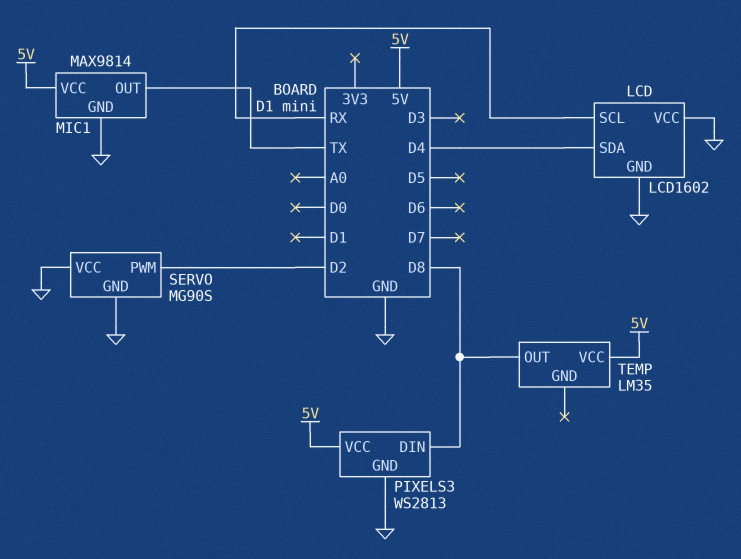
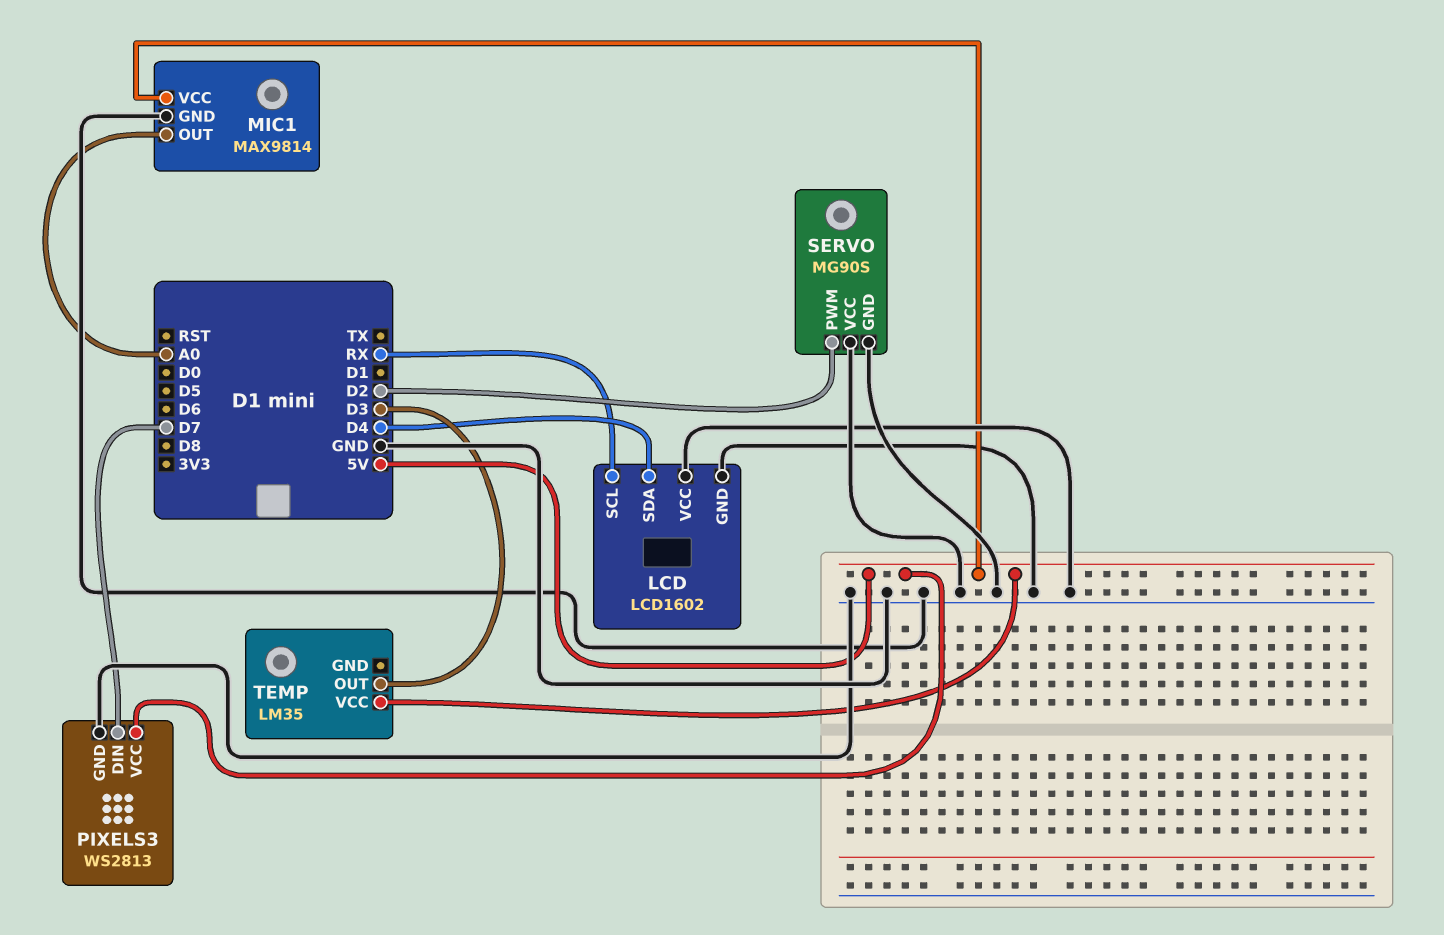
MIC1 pin OUT: TX -> A0
PIXELS3 pin DIN: D8 -> D7
TEMP pin OUT: D8 -> D3

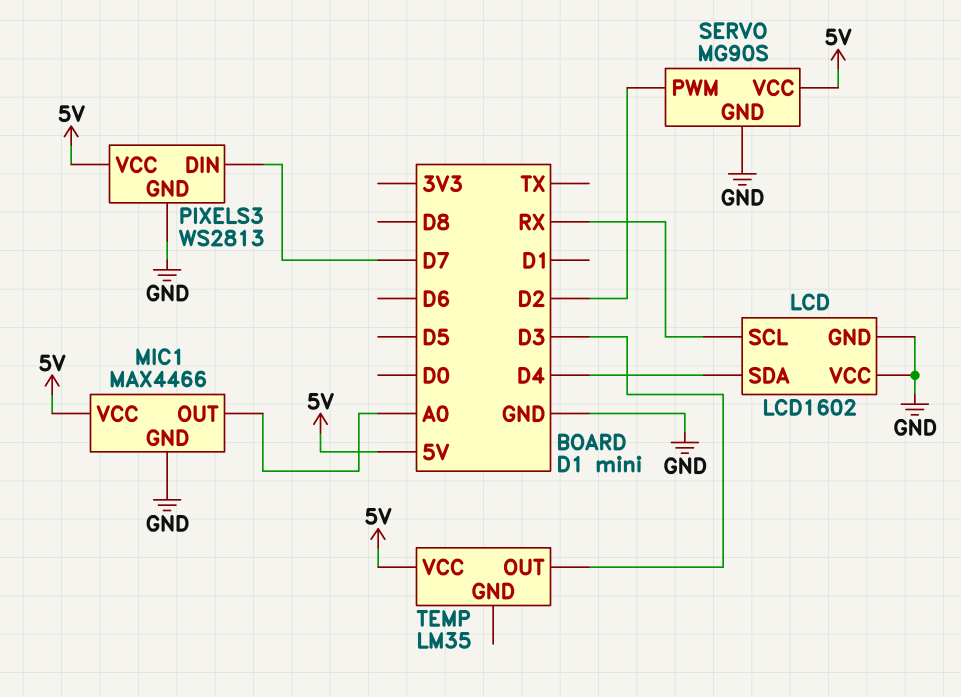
MIC1: MAX9814 -> MAX4466
SERVO pin VCC: GND -> 5V

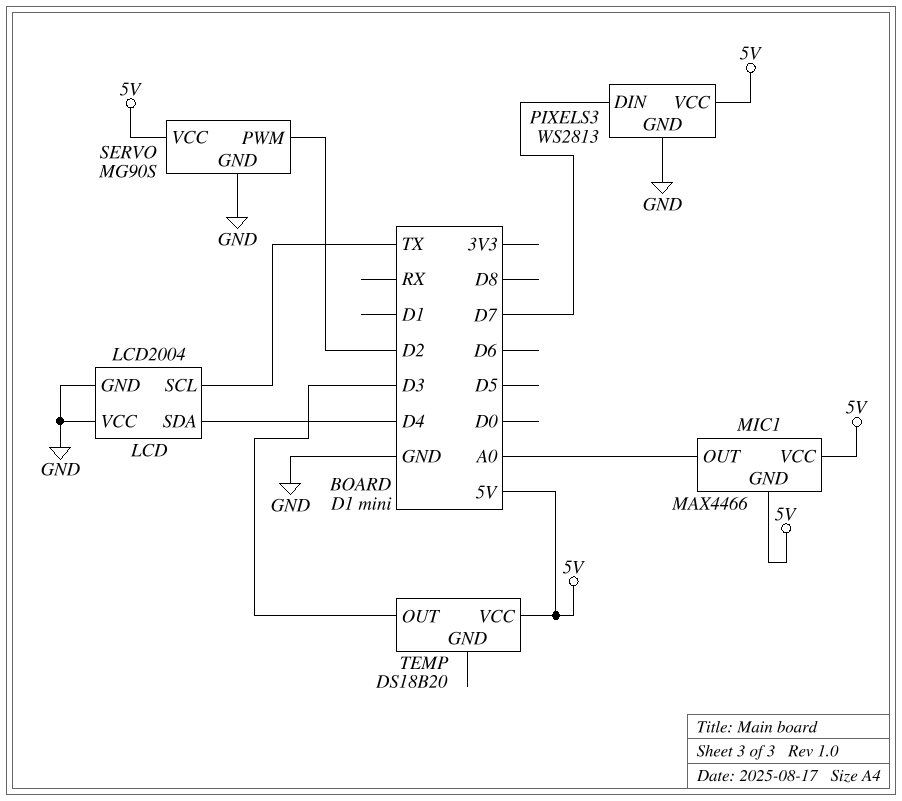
LCD: LCD1602 -> LCD2004
LCD pin SCL: RX -> TX
MIC1 pin GND: GND -> 5V
TEMP: LM35 -> DS18B20

